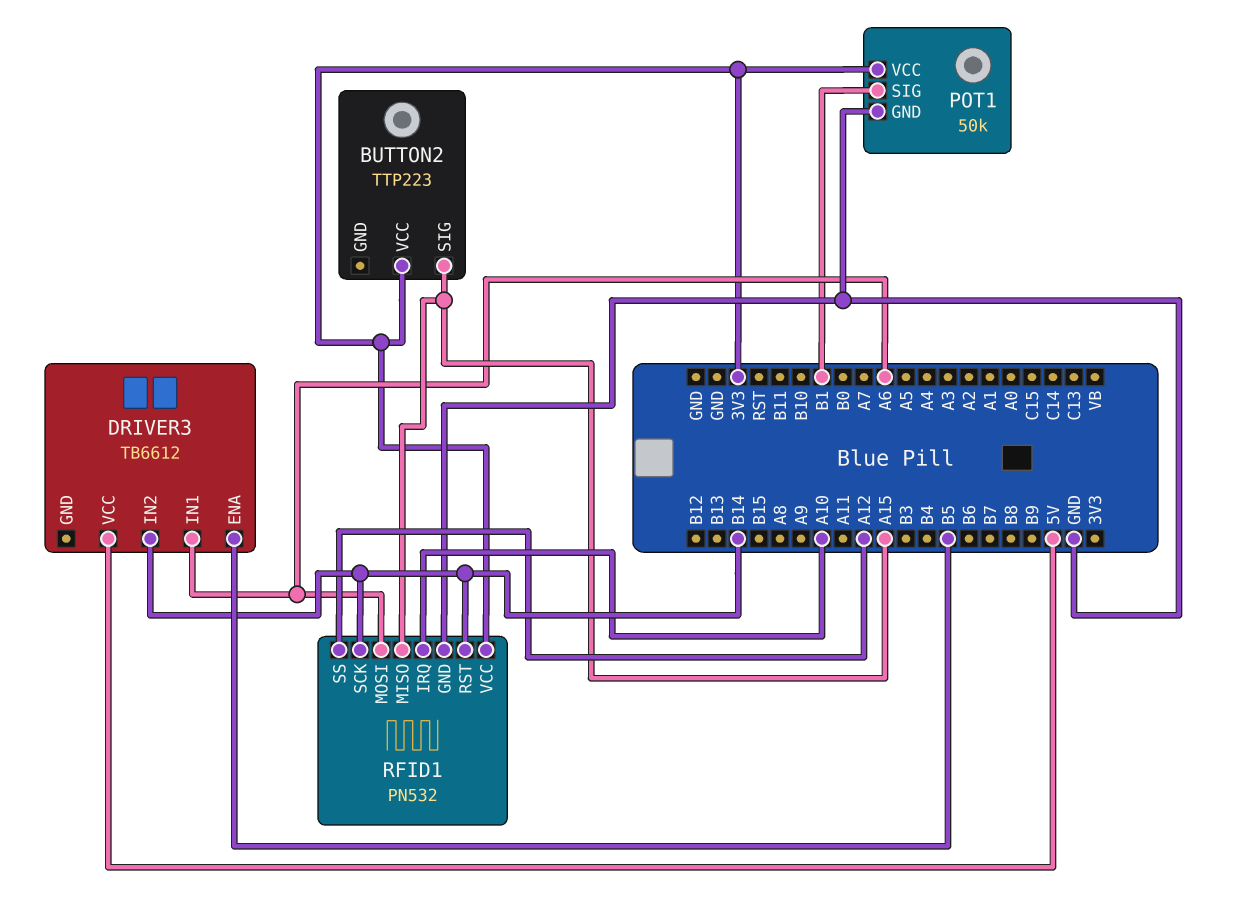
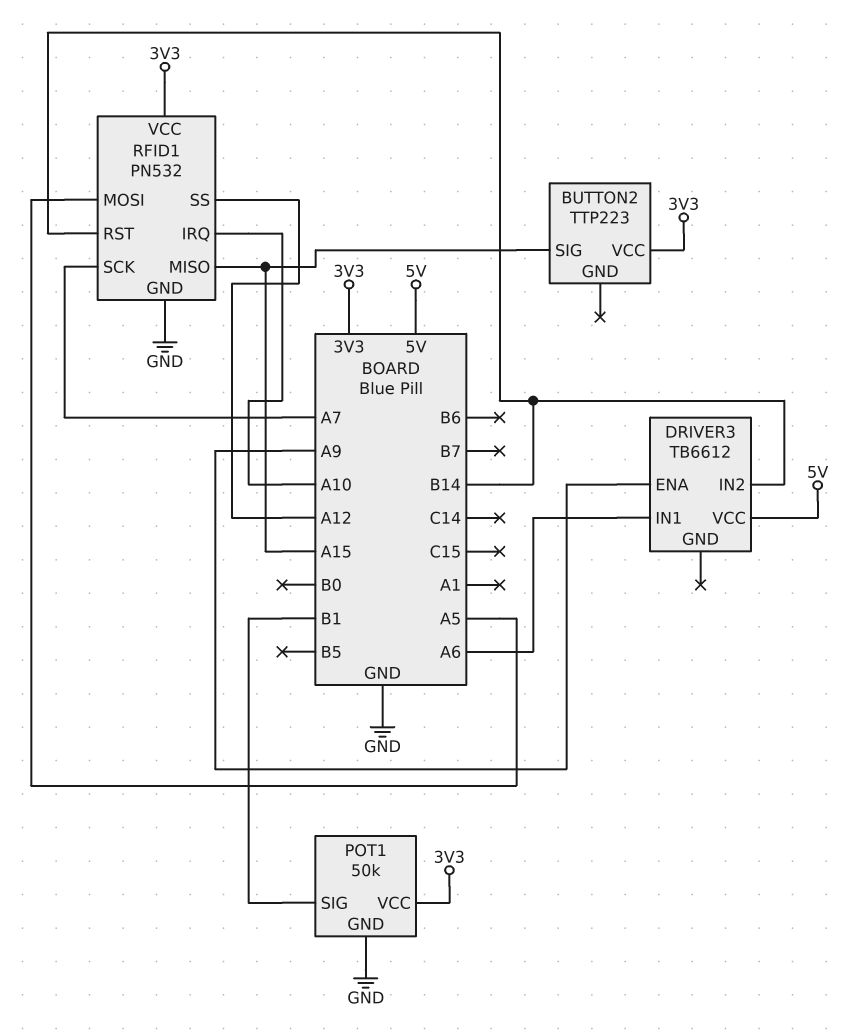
DRIVER3 pin ENA: B5 -> A9
RFID1 pin MOSI: A6 -> A5
RFID1 pin SCK: B14 -> A7

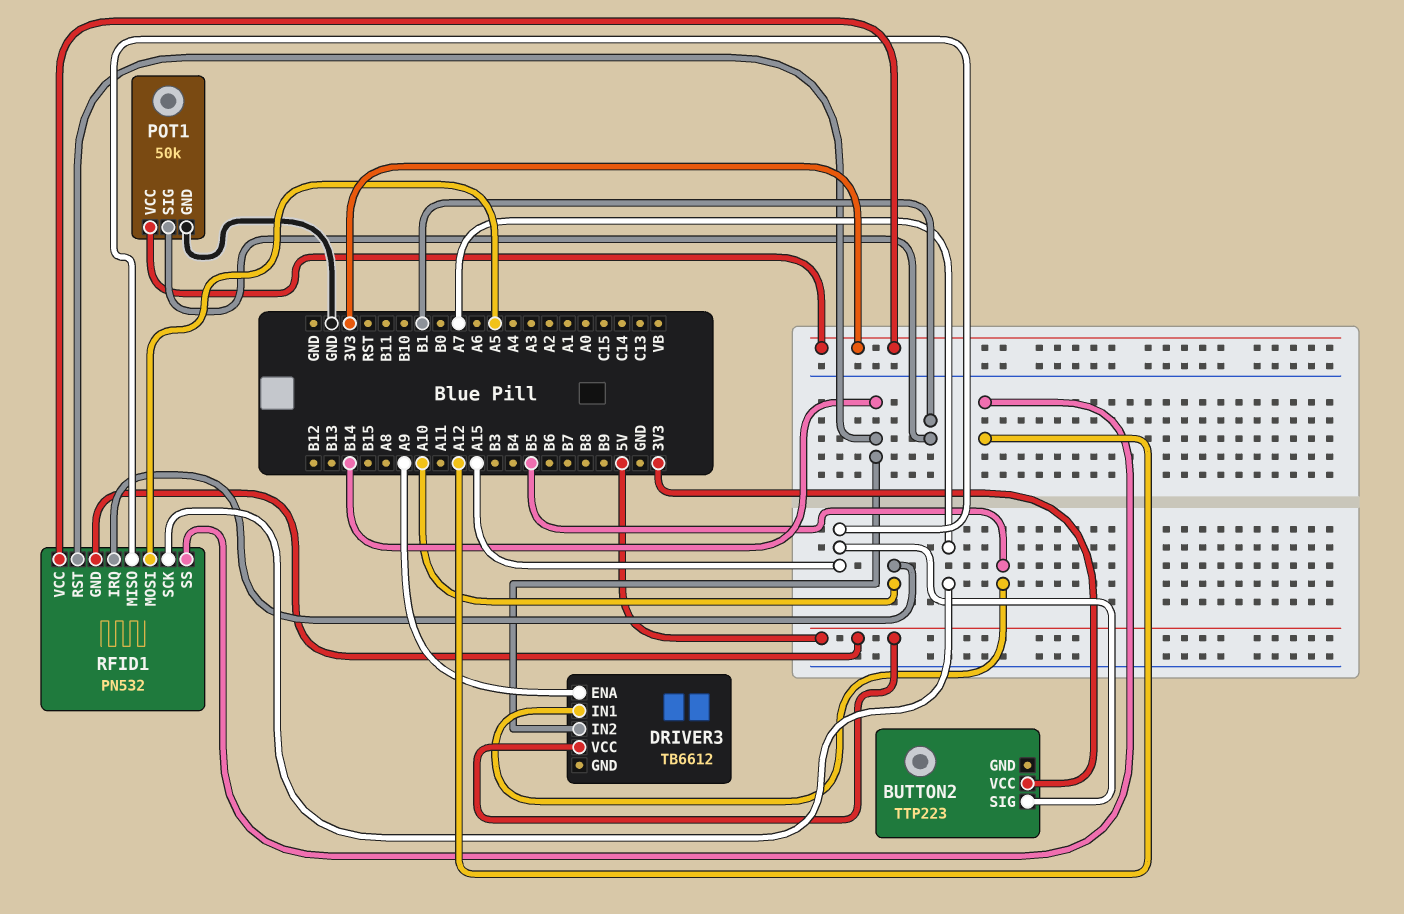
DRIVER3 pin IN1: A6 -> B5
RFID1 pin GND: GND -> 5V

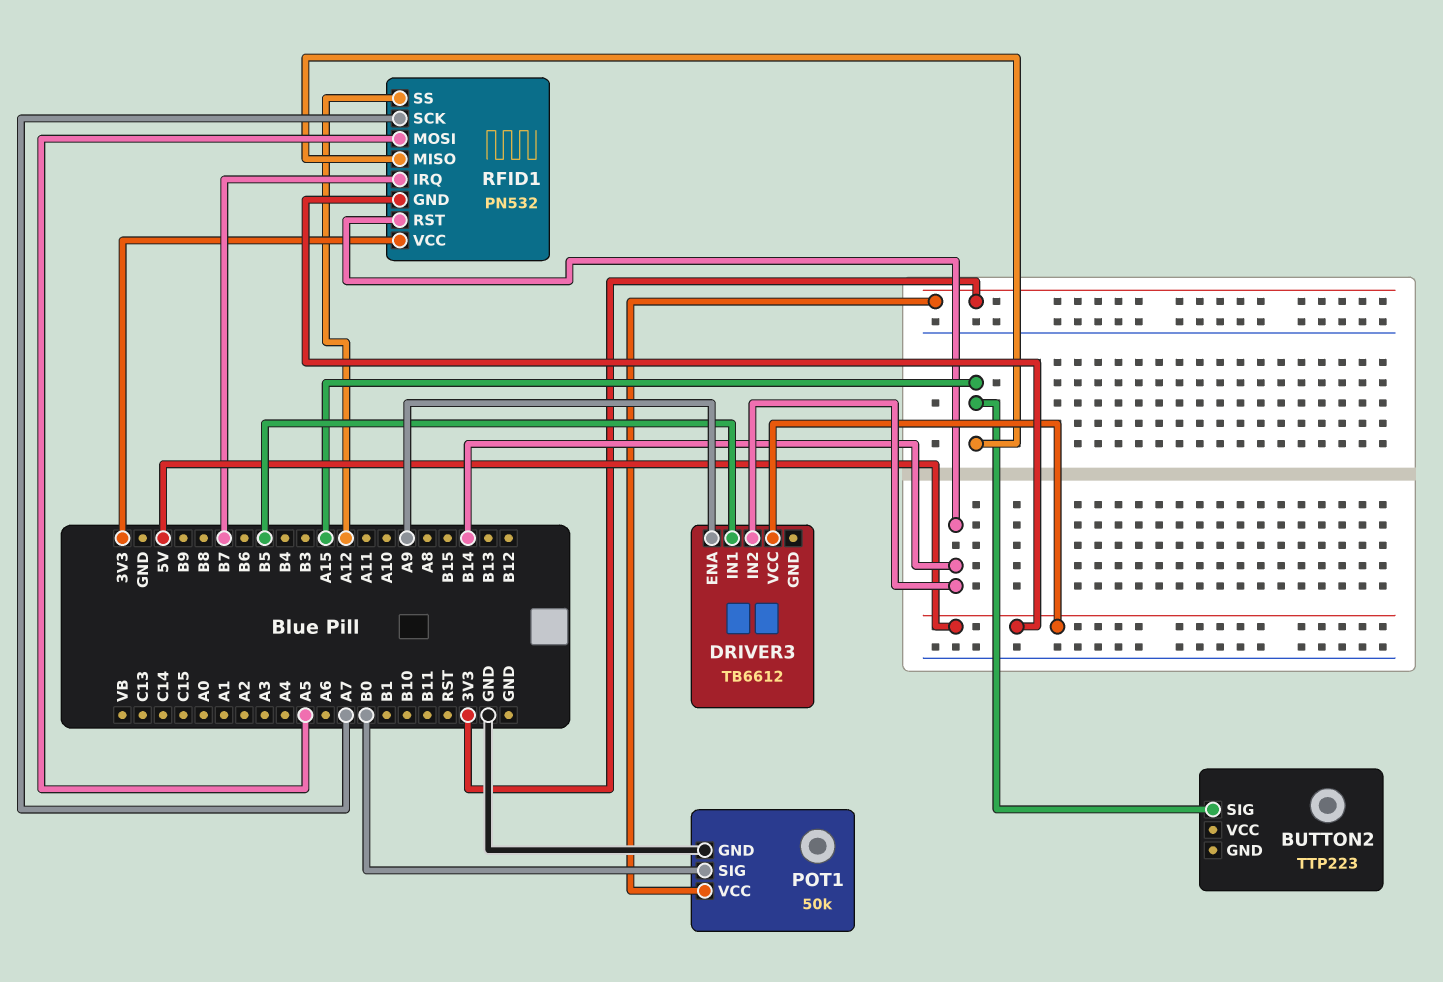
BUTTON2 pin VCC: 3V3 -> none
POT1 pin SIG: B1 -> B0
RFID1 pin IRQ: A10 -> B7

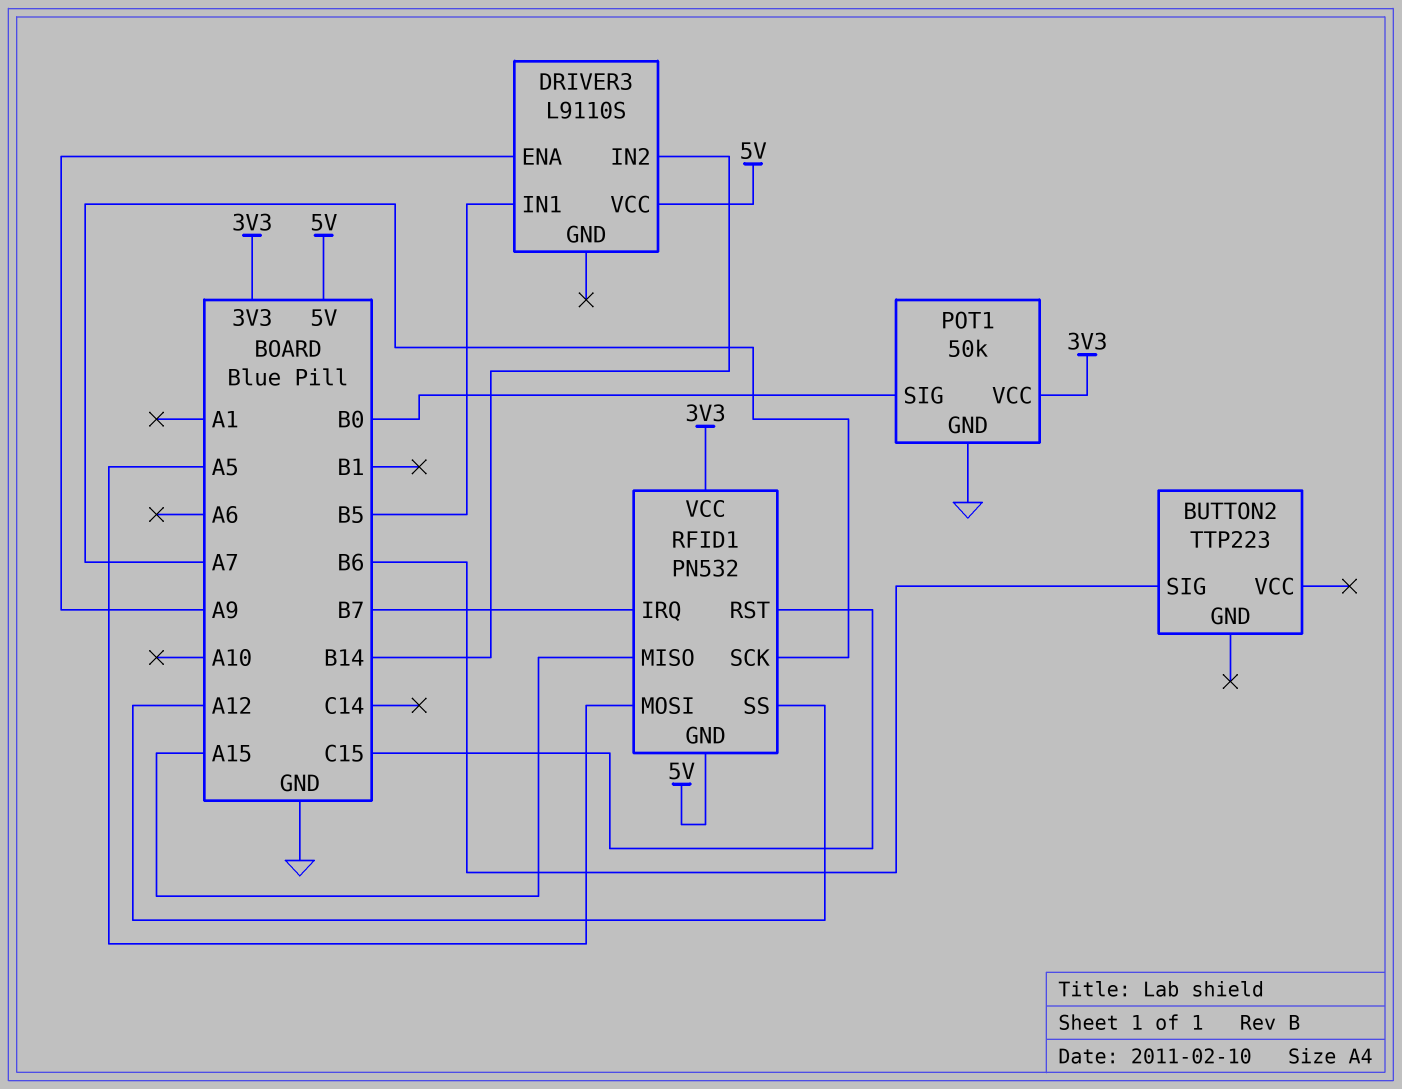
BUTTON2 pin SIG: A15 -> B6
DRIVER3: TB6612 -> L9110S
RFID1 pin RST: B14 -> C15

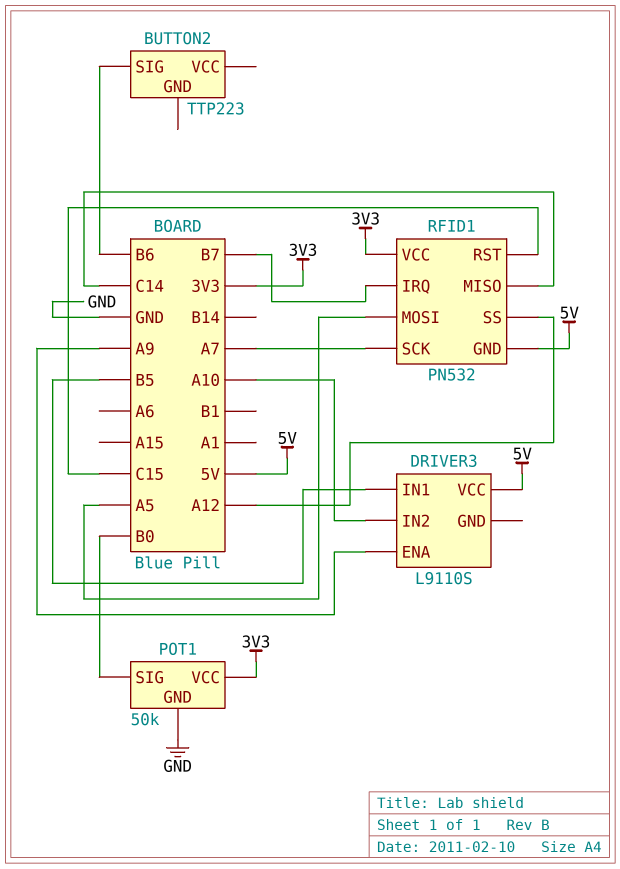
DRIVER3 pin IN2: B14 -> A10
RFID1 pin MISO: A15 -> C14

